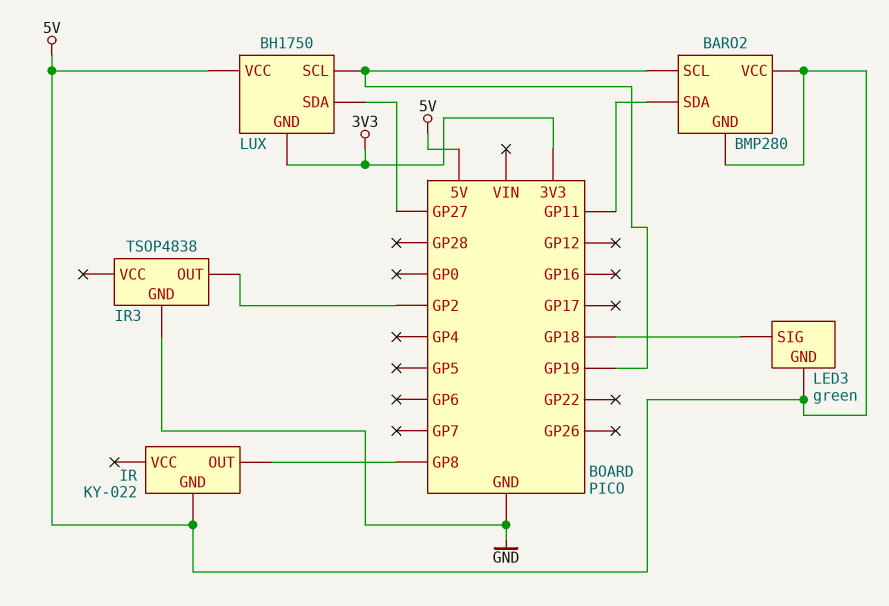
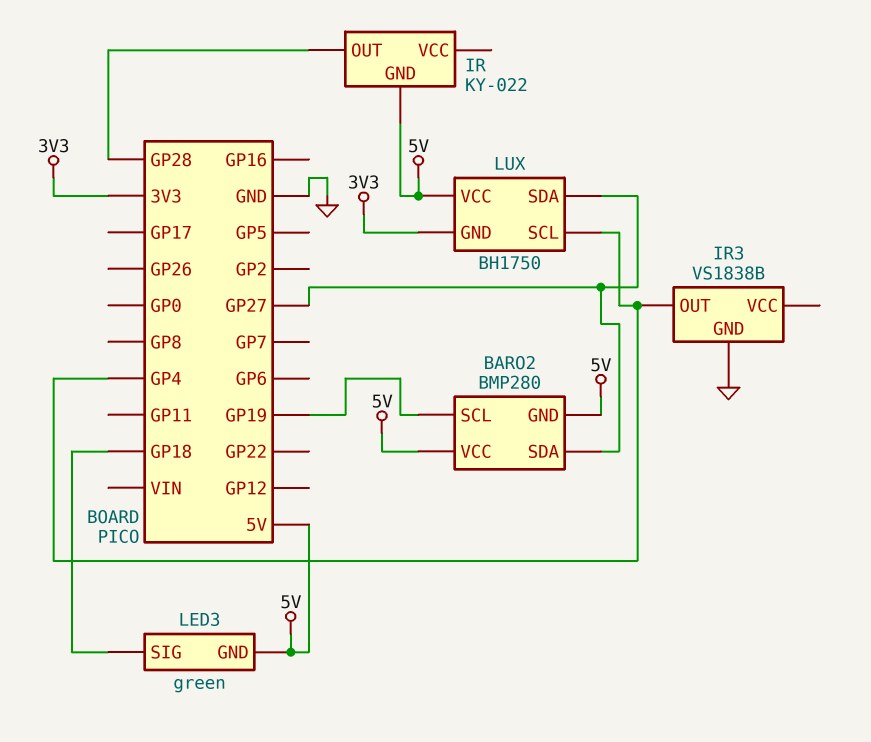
BARO2 pin SDA: GP11 -> GP27
IR pin OUT: GP8 -> GP28
IR3: TSOP4838 -> VS1838B
IR3 pin OUT: GP2 -> GP4
LUX pin SCL: GP19 -> GP4

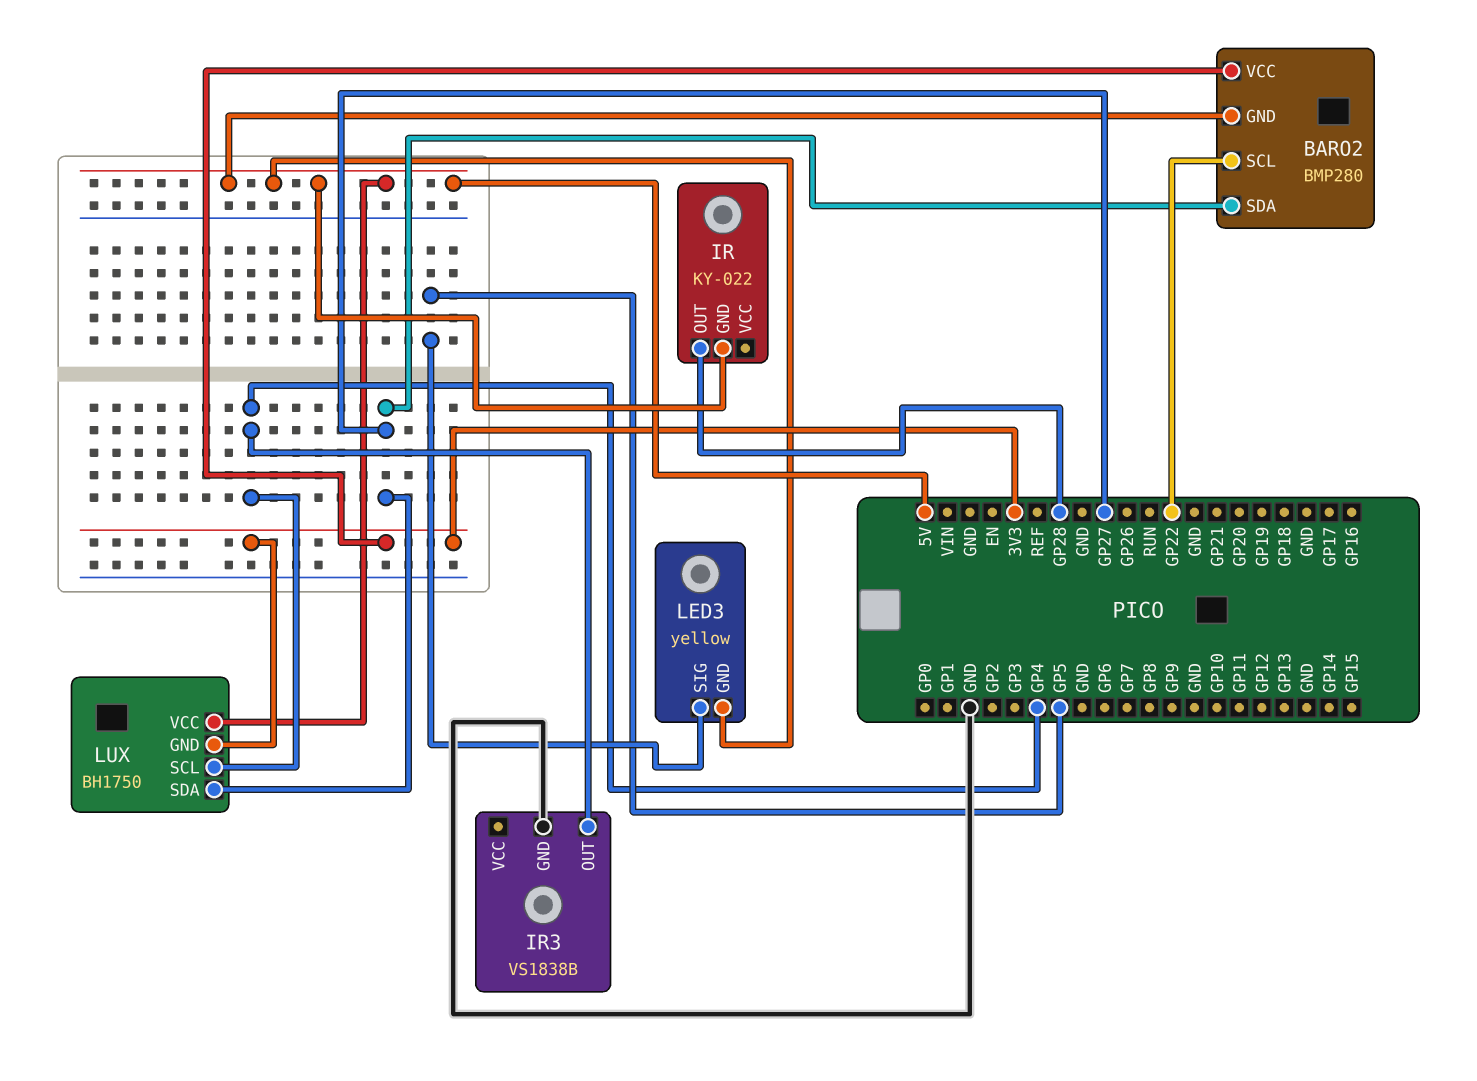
BARO2 pin SCL: GP19 -> GP22
BARO2 pin VCC: 5V -> 3V3
LED3: green -> yellow
LED3 pin SIG: GP18 -> GP5

